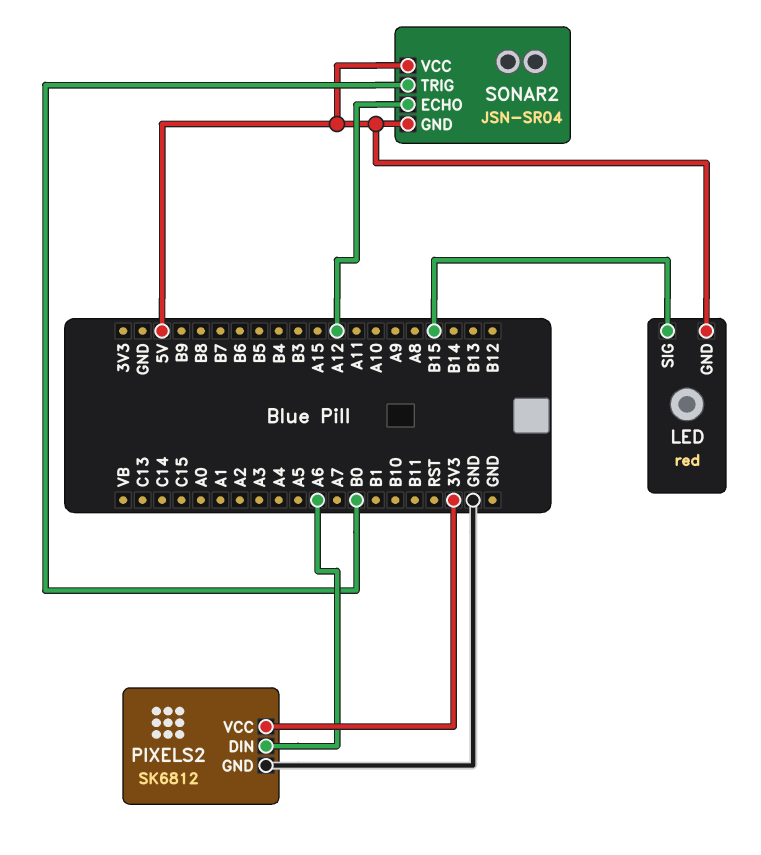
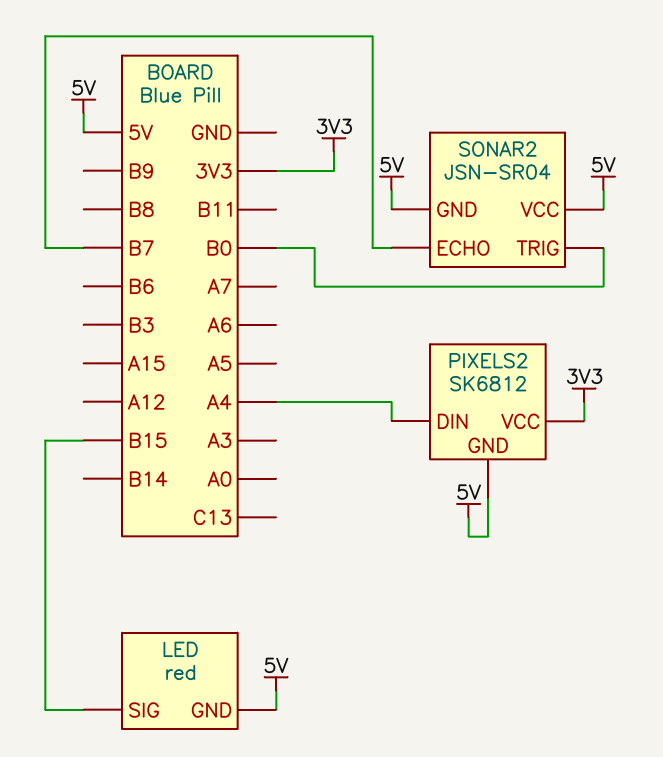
PIXELS2 pin DIN: A6 -> A4
PIXELS2 pin GND: GND -> 5V
SONAR2 pin ECHO: A12 -> B7

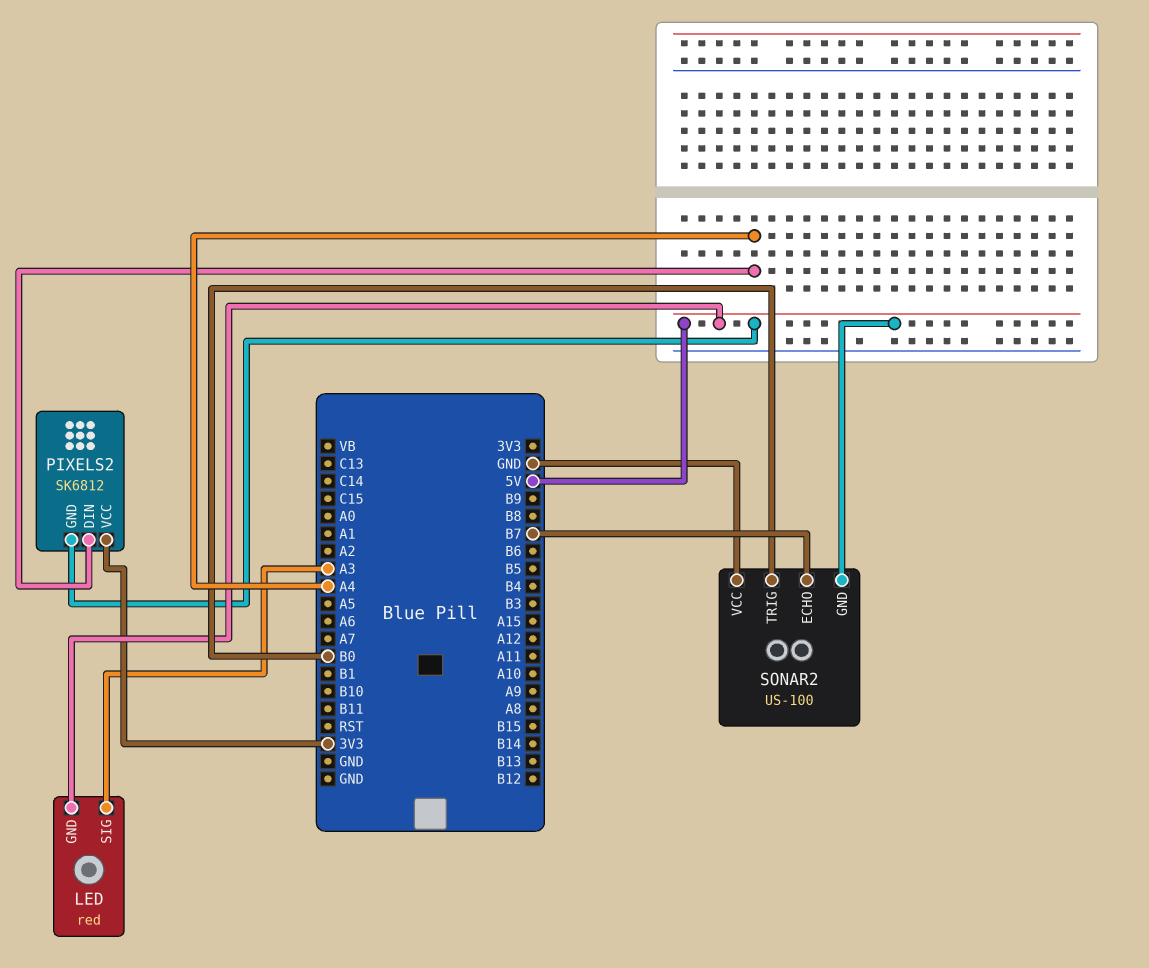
LED pin SIG: B15 -> A3
SONAR2: JSN-SR04 -> US-100
SONAR2 pin VCC: 5V -> GND

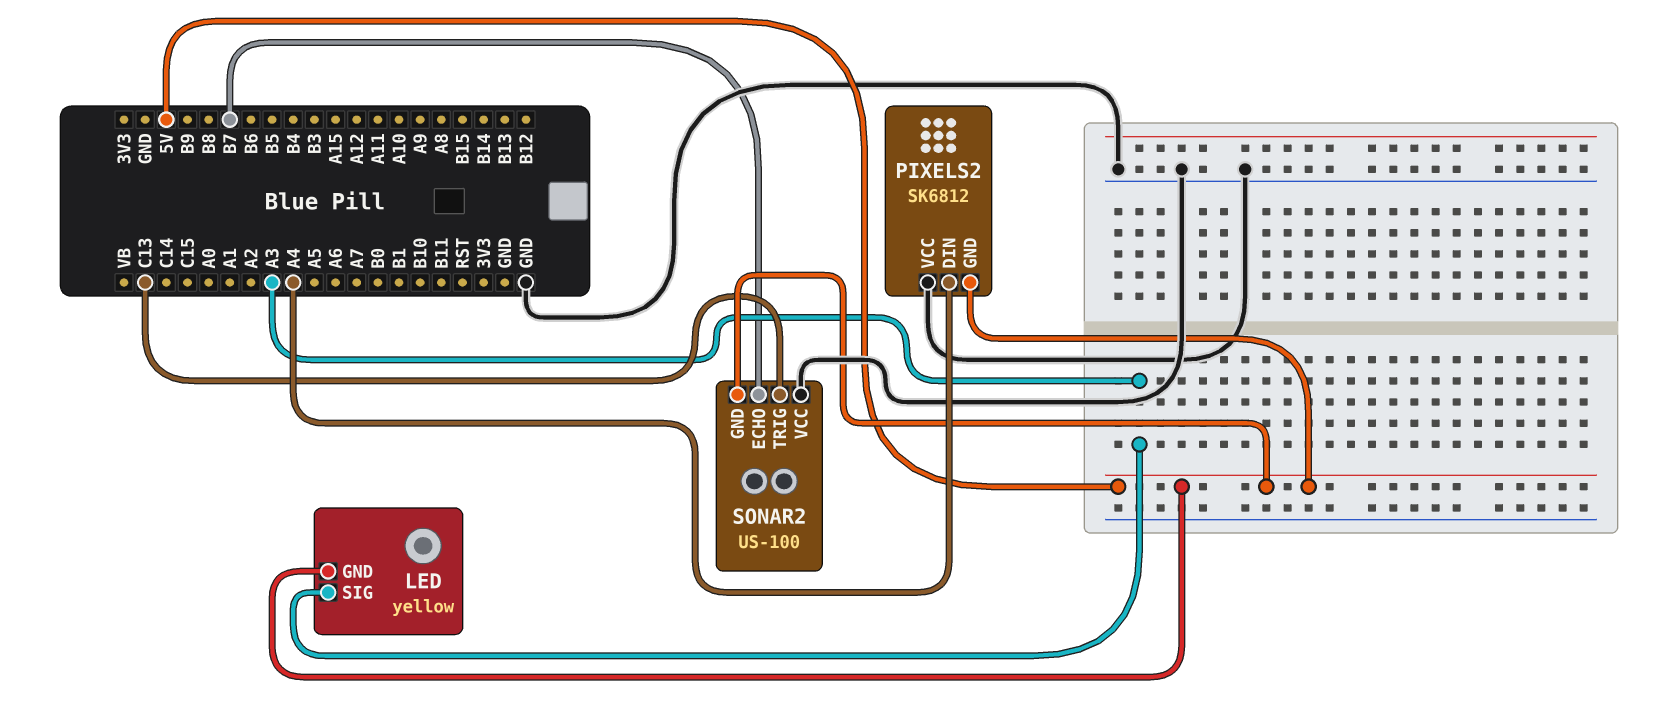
LED: red -> yellow
PIXELS2 pin VCC: 3V3 -> GND
SONAR2 pin TRIG: B0 -> C13

